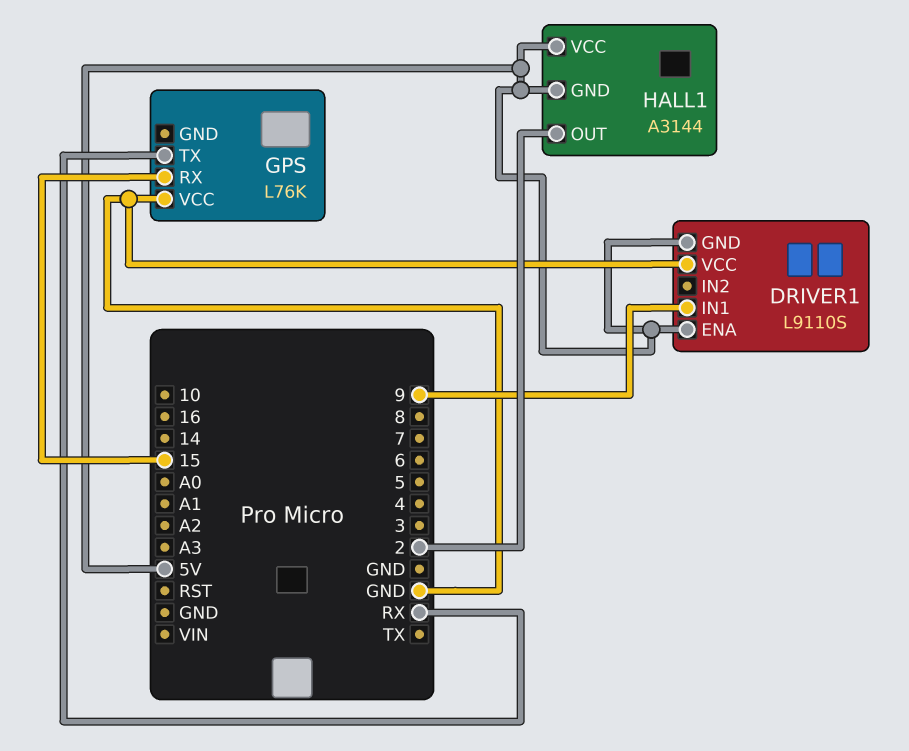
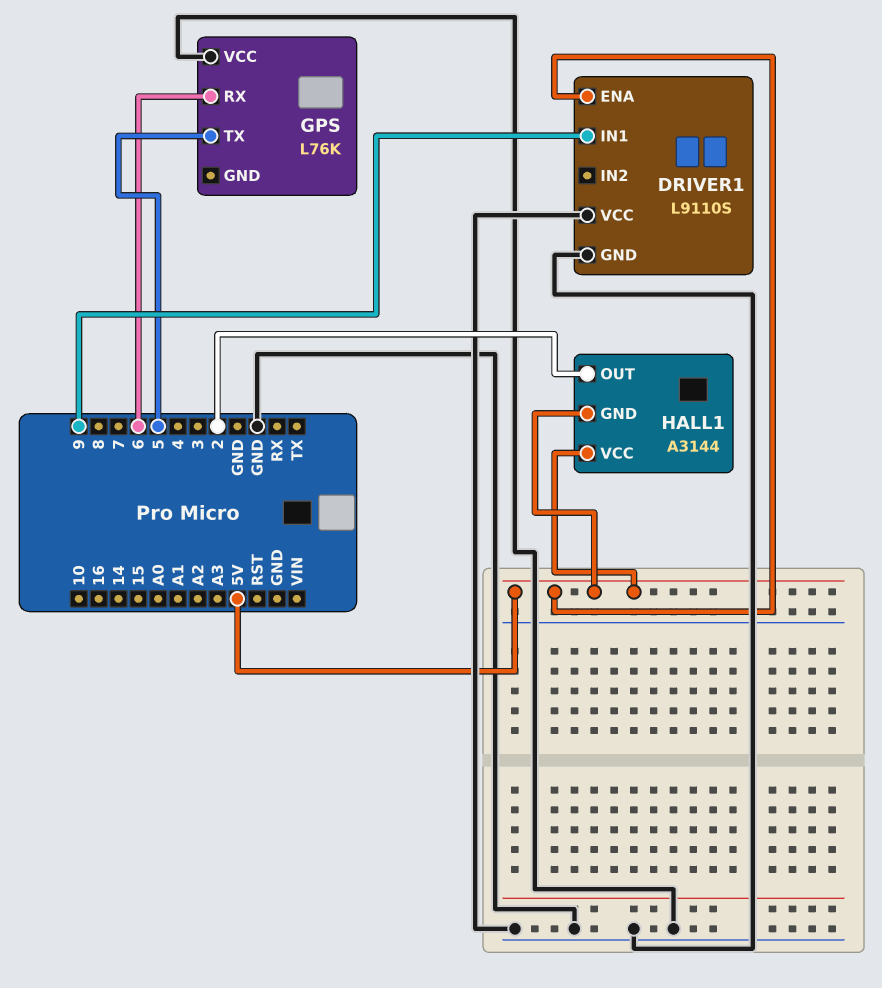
DRIVER1 pin GND: 5V -> GND
GPS pin RX: 15 -> 6
GPS pin TX: RX -> 5

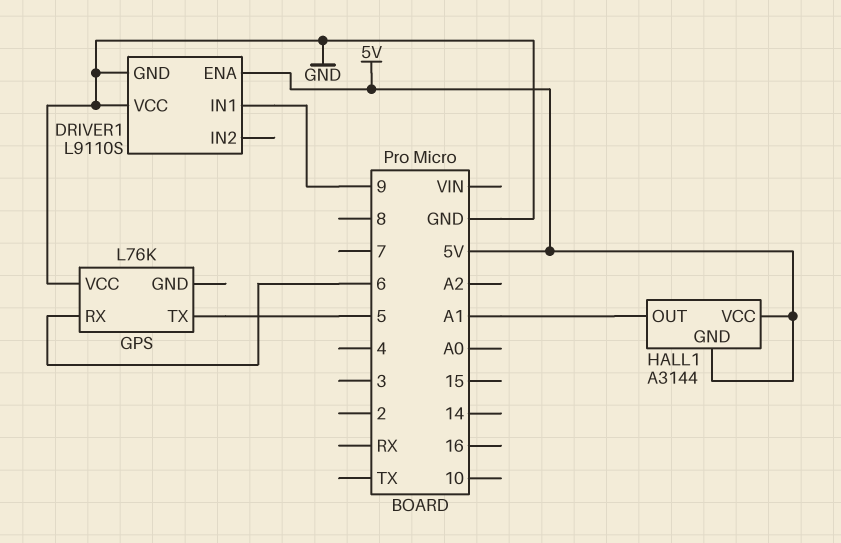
HALL1 pin OUT: 2 -> A1

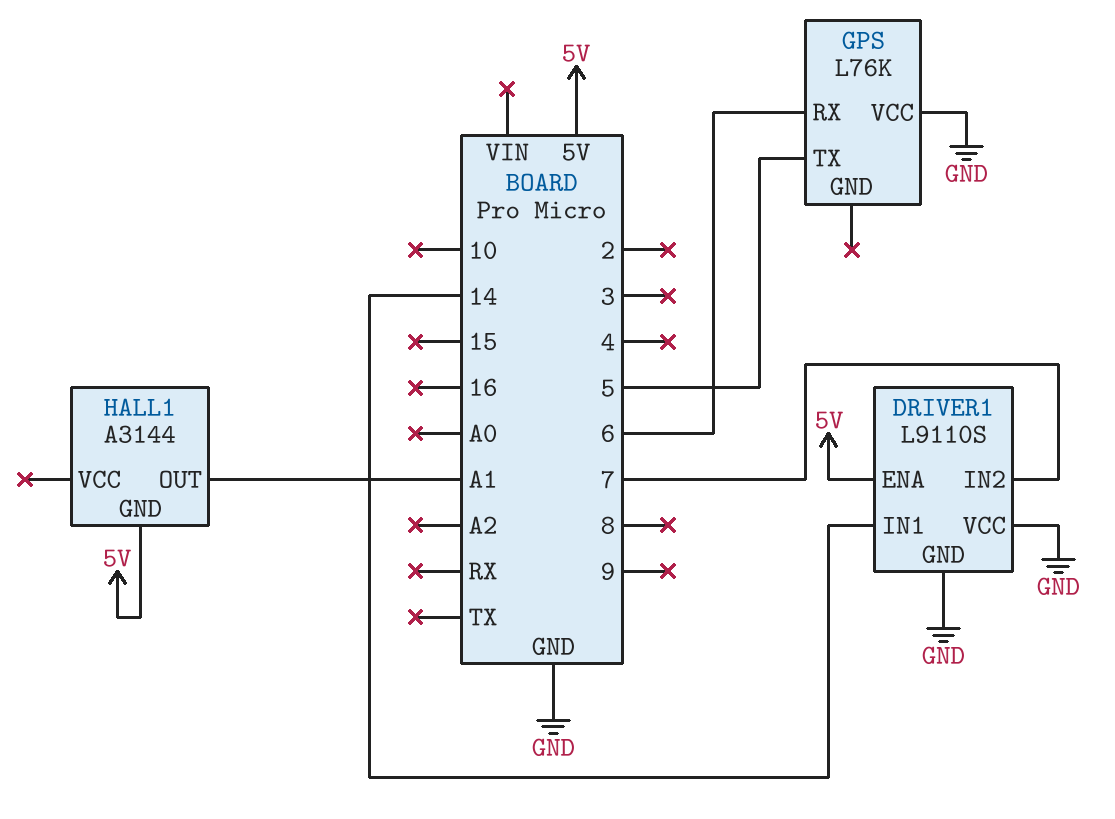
DRIVER1 pin IN1: 9 -> 14
DRIVER1 pin IN2: none -> 7
HALL1 pin VCC: 5V -> none

